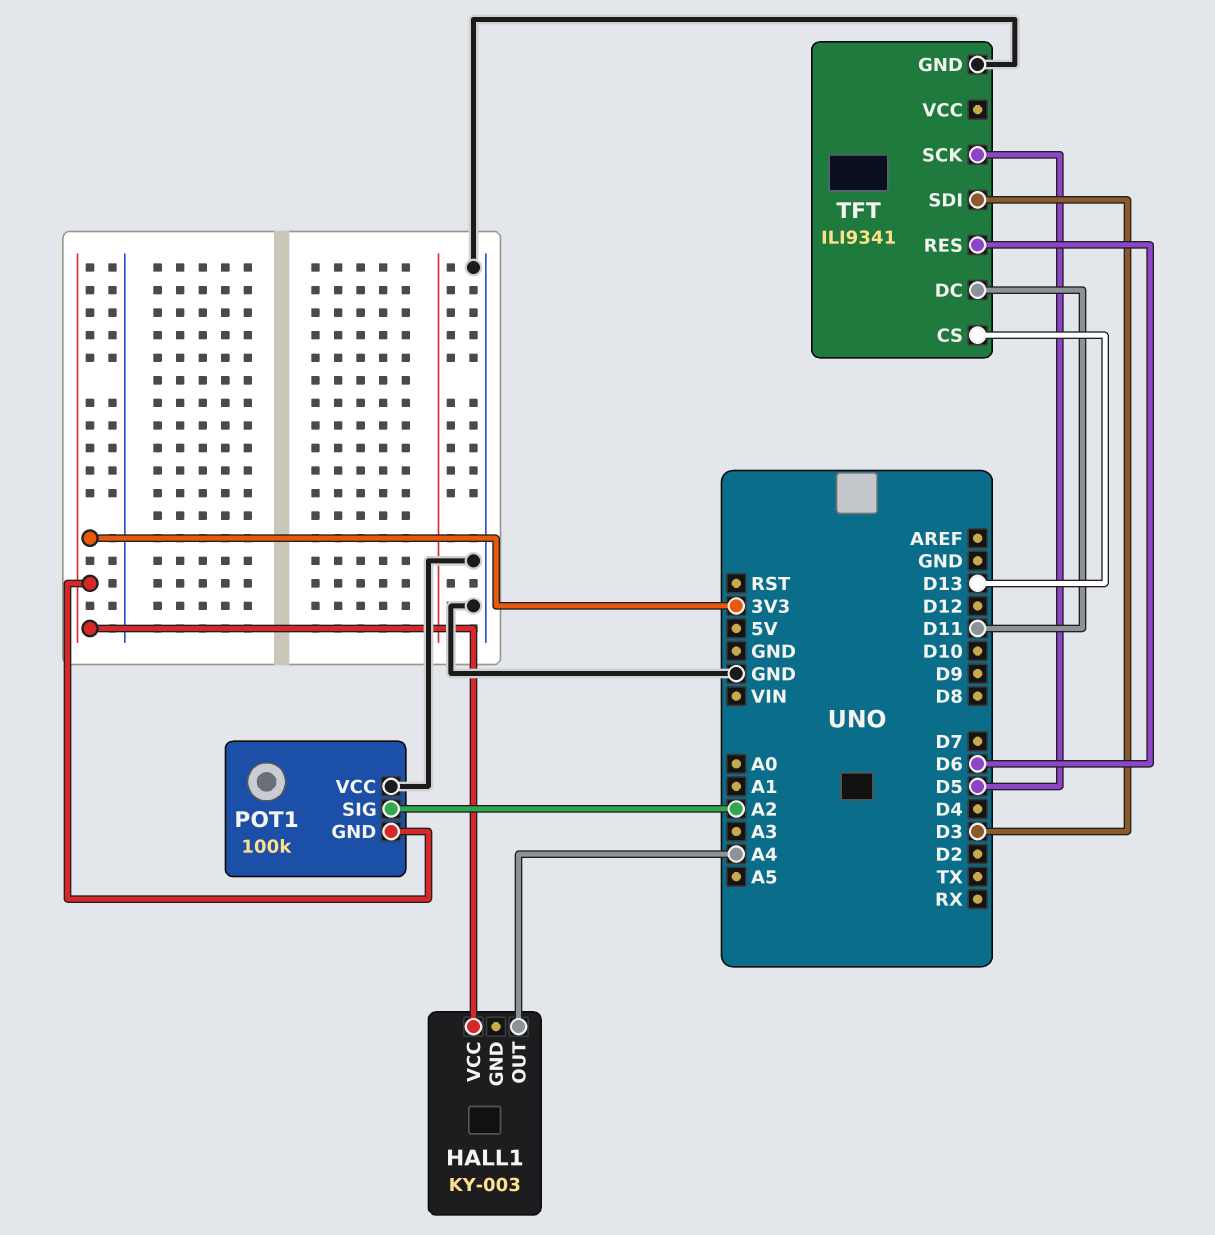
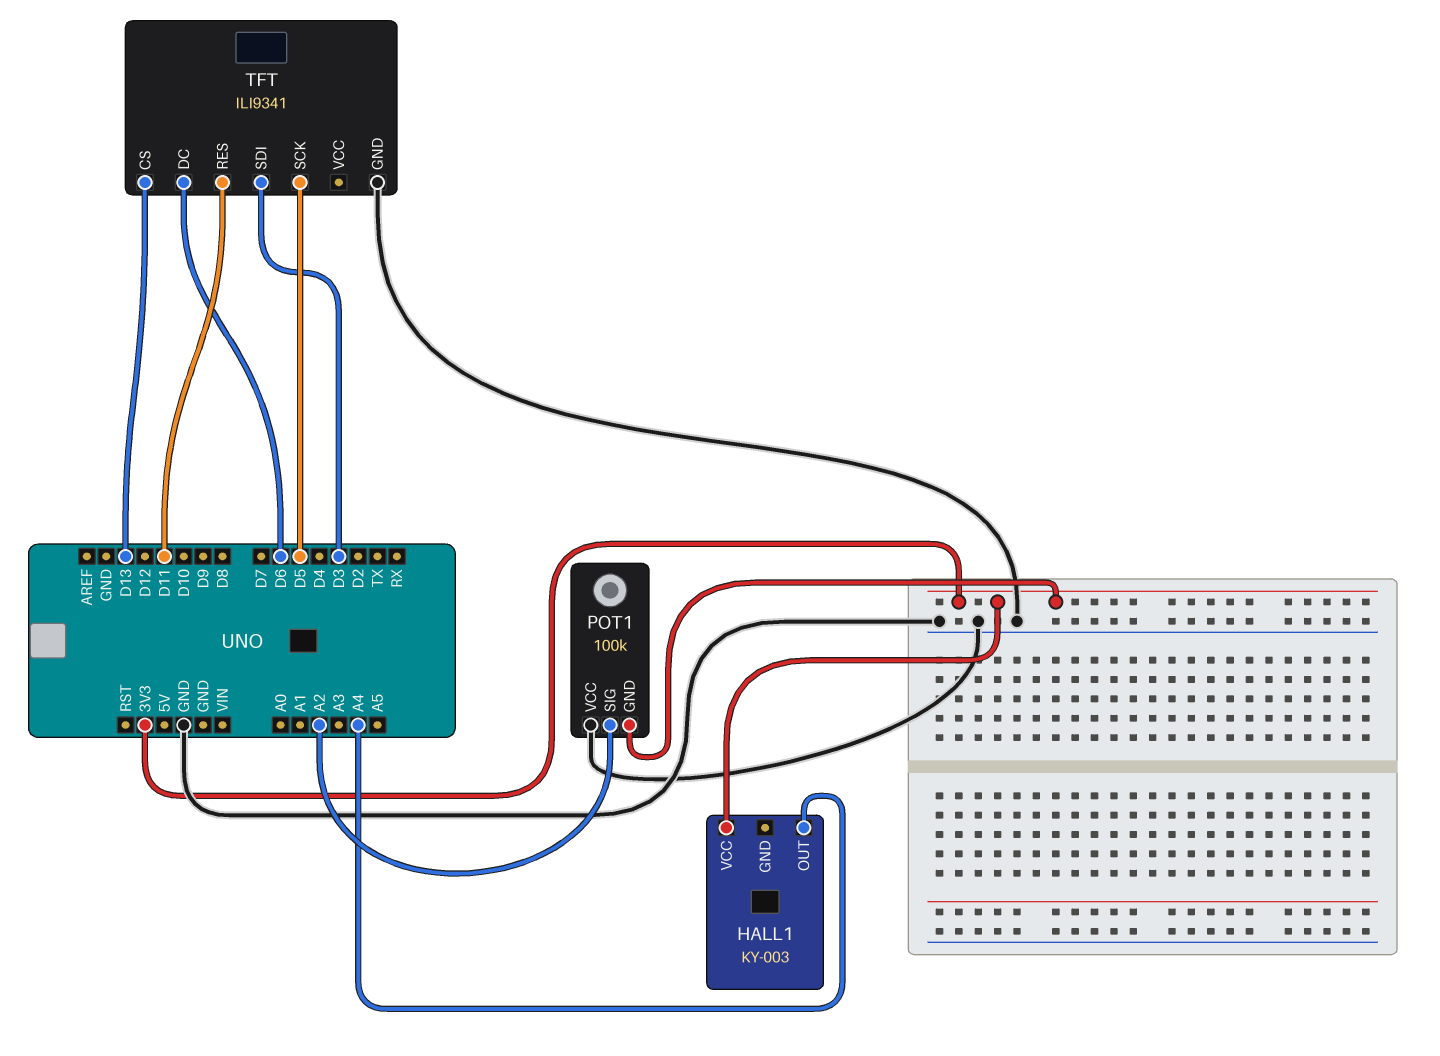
TFT pin DC: D11 -> D6
TFT pin RES: D6 -> D11

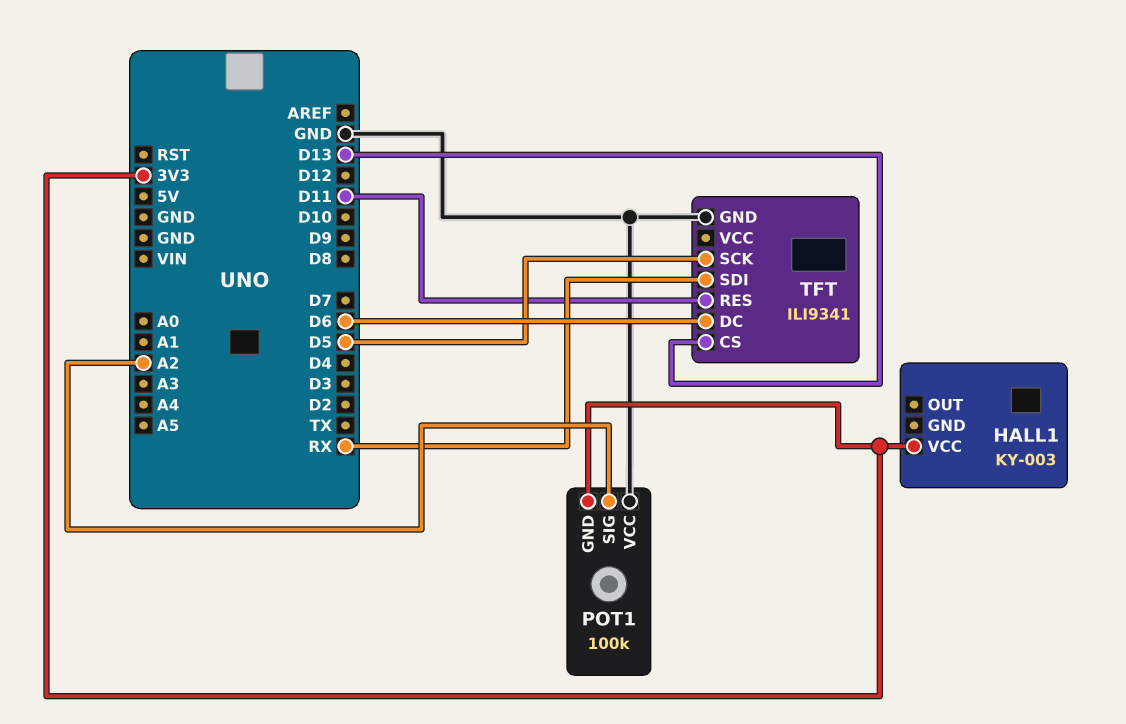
HALL1 pin OUT: A4 -> none
TFT pin SDI: D3 -> RX

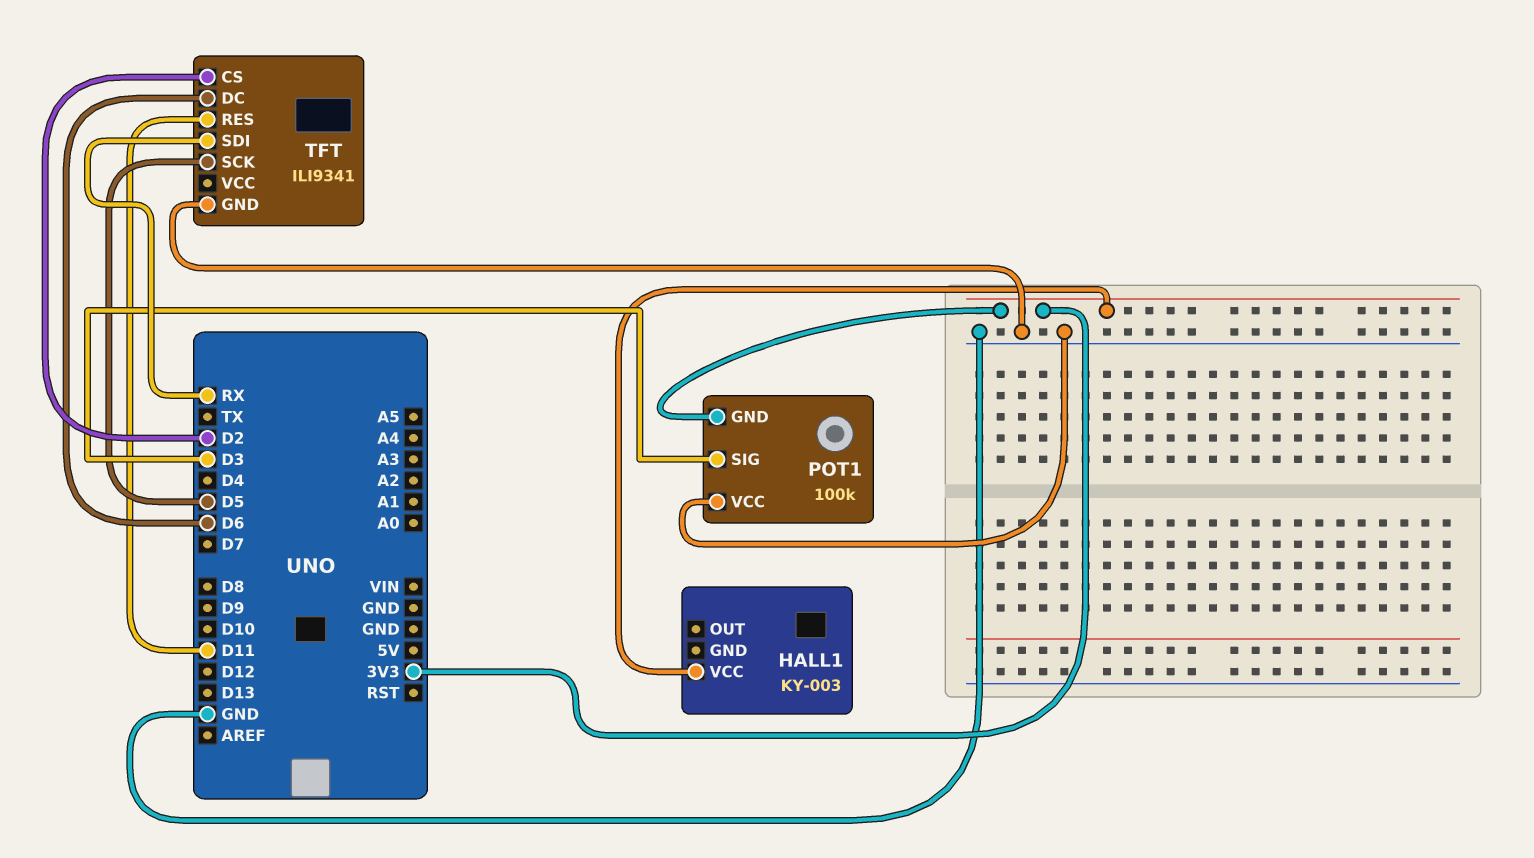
POT1 pin SIG: A2 -> D3
TFT pin CS: D13 -> D2

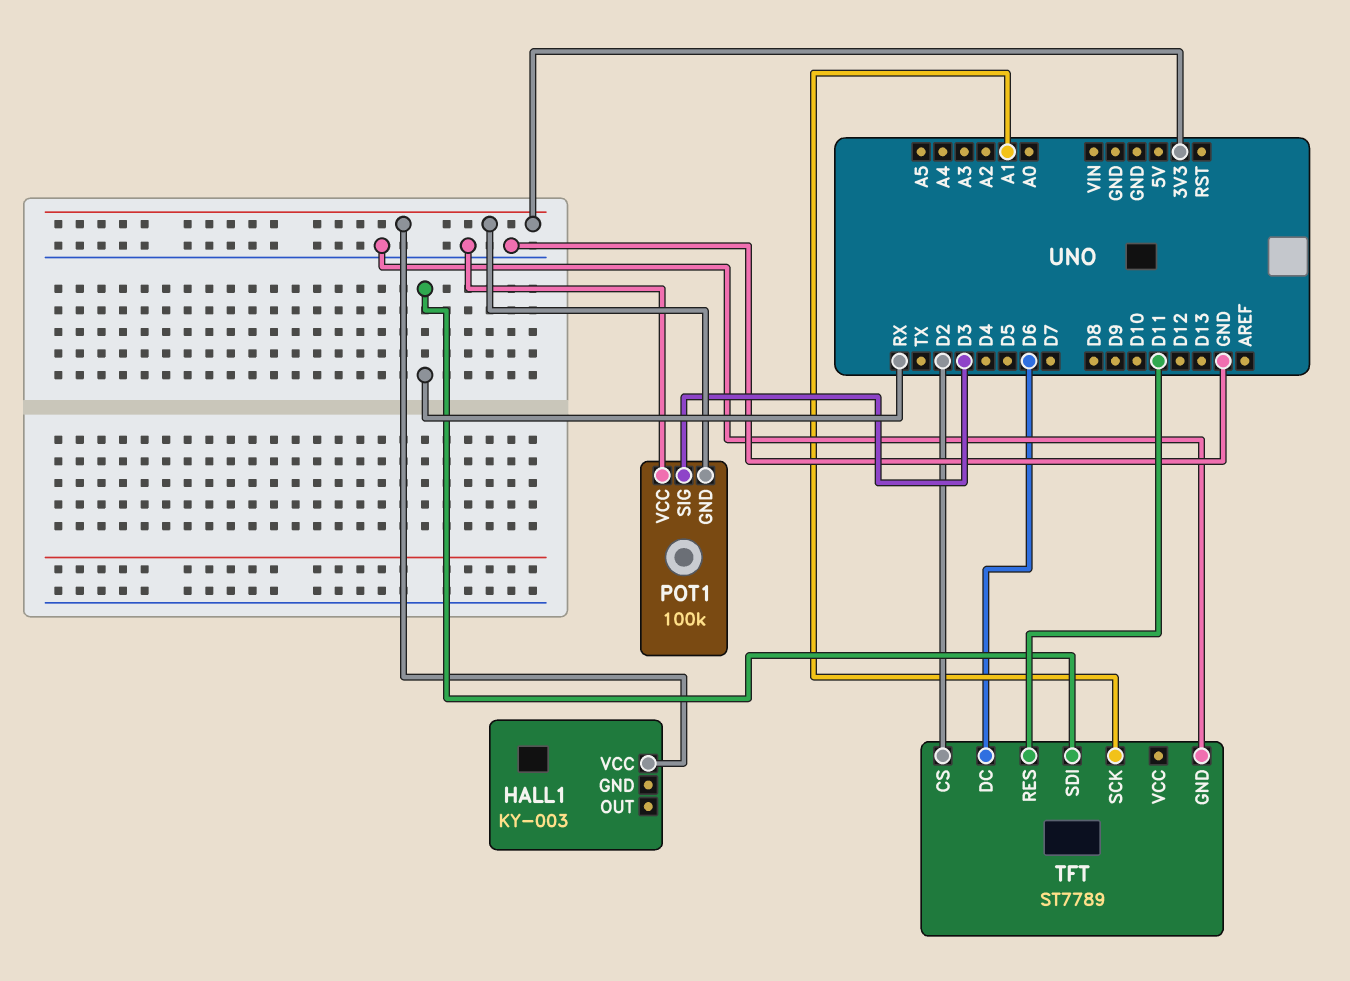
TFT: ILI9341 -> ST7789
TFT pin SCK: D5 -> A1

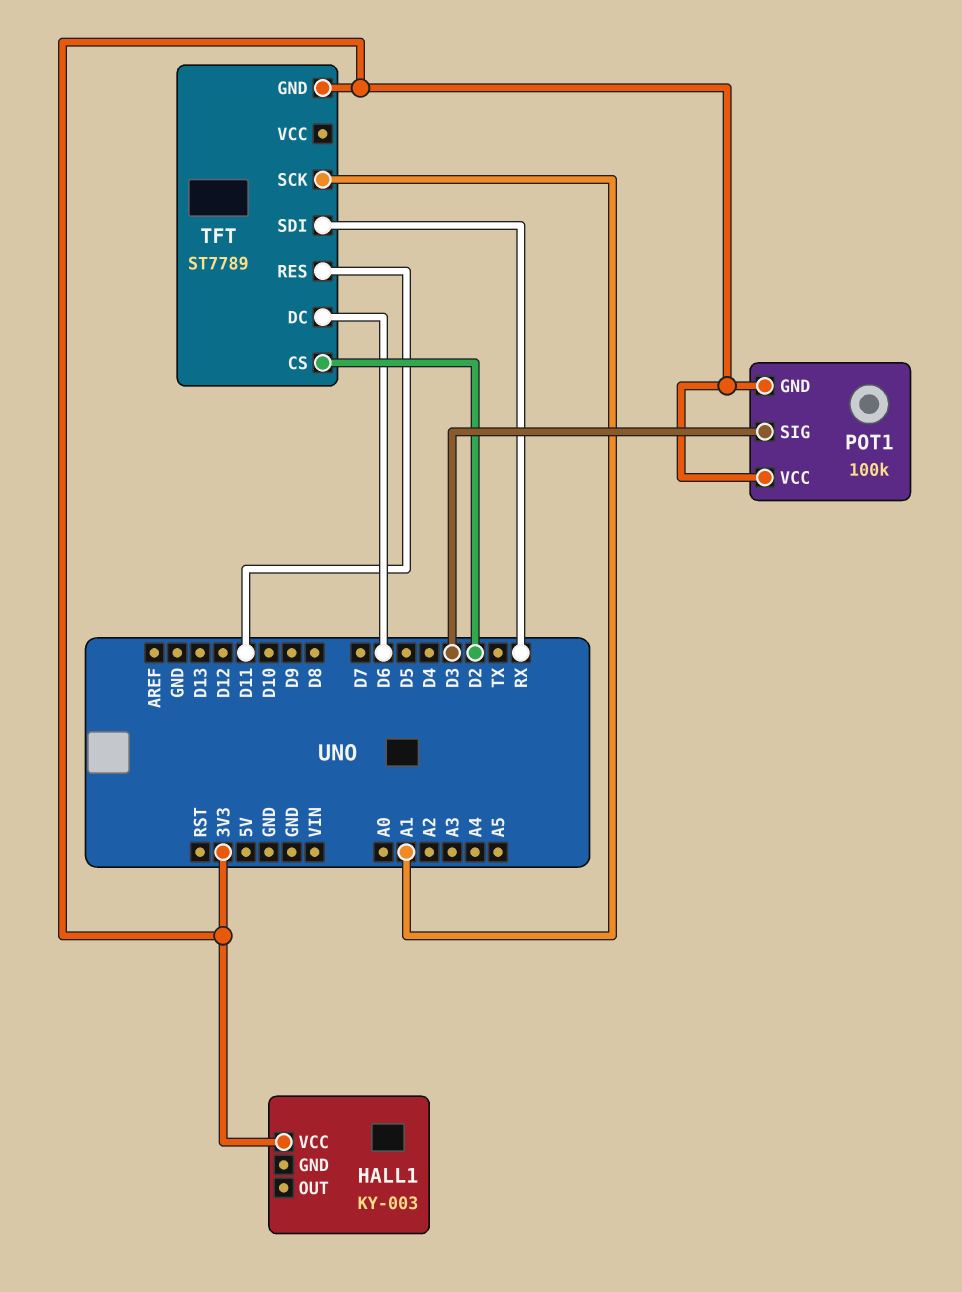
POT1 pin VCC: GND -> 3V3
TFT pin GND: GND -> 3V3

